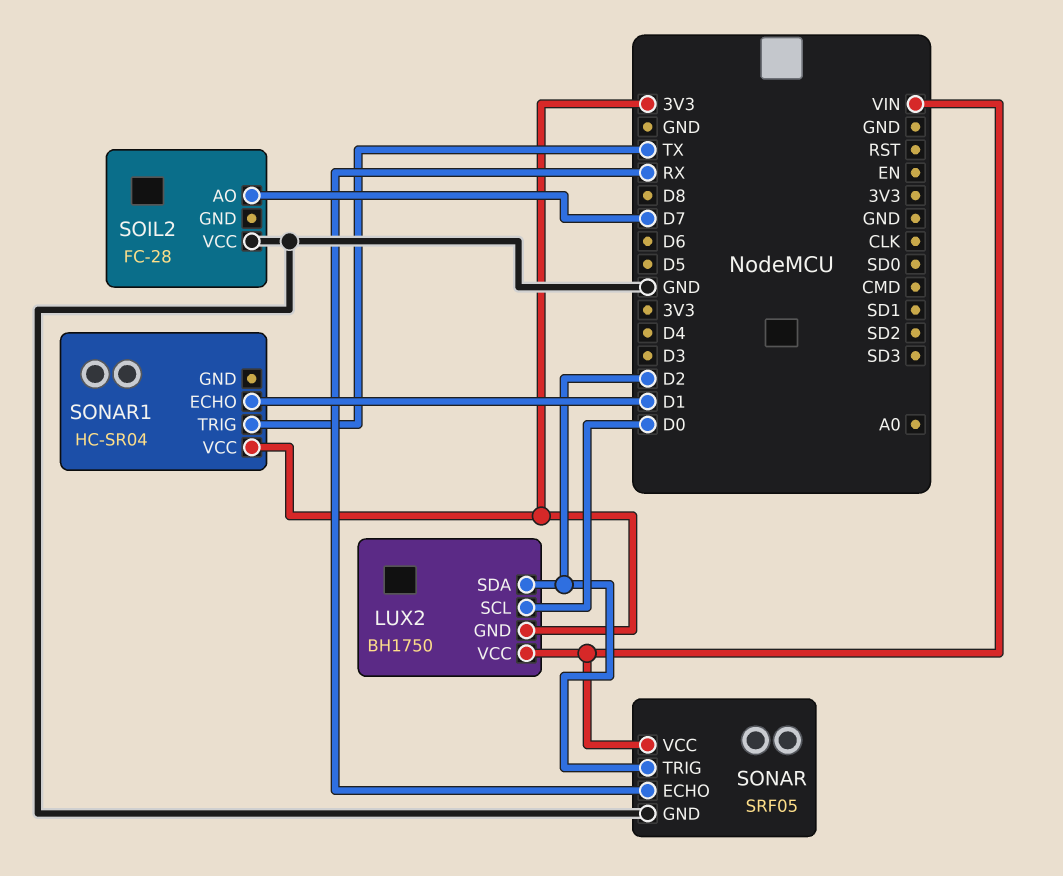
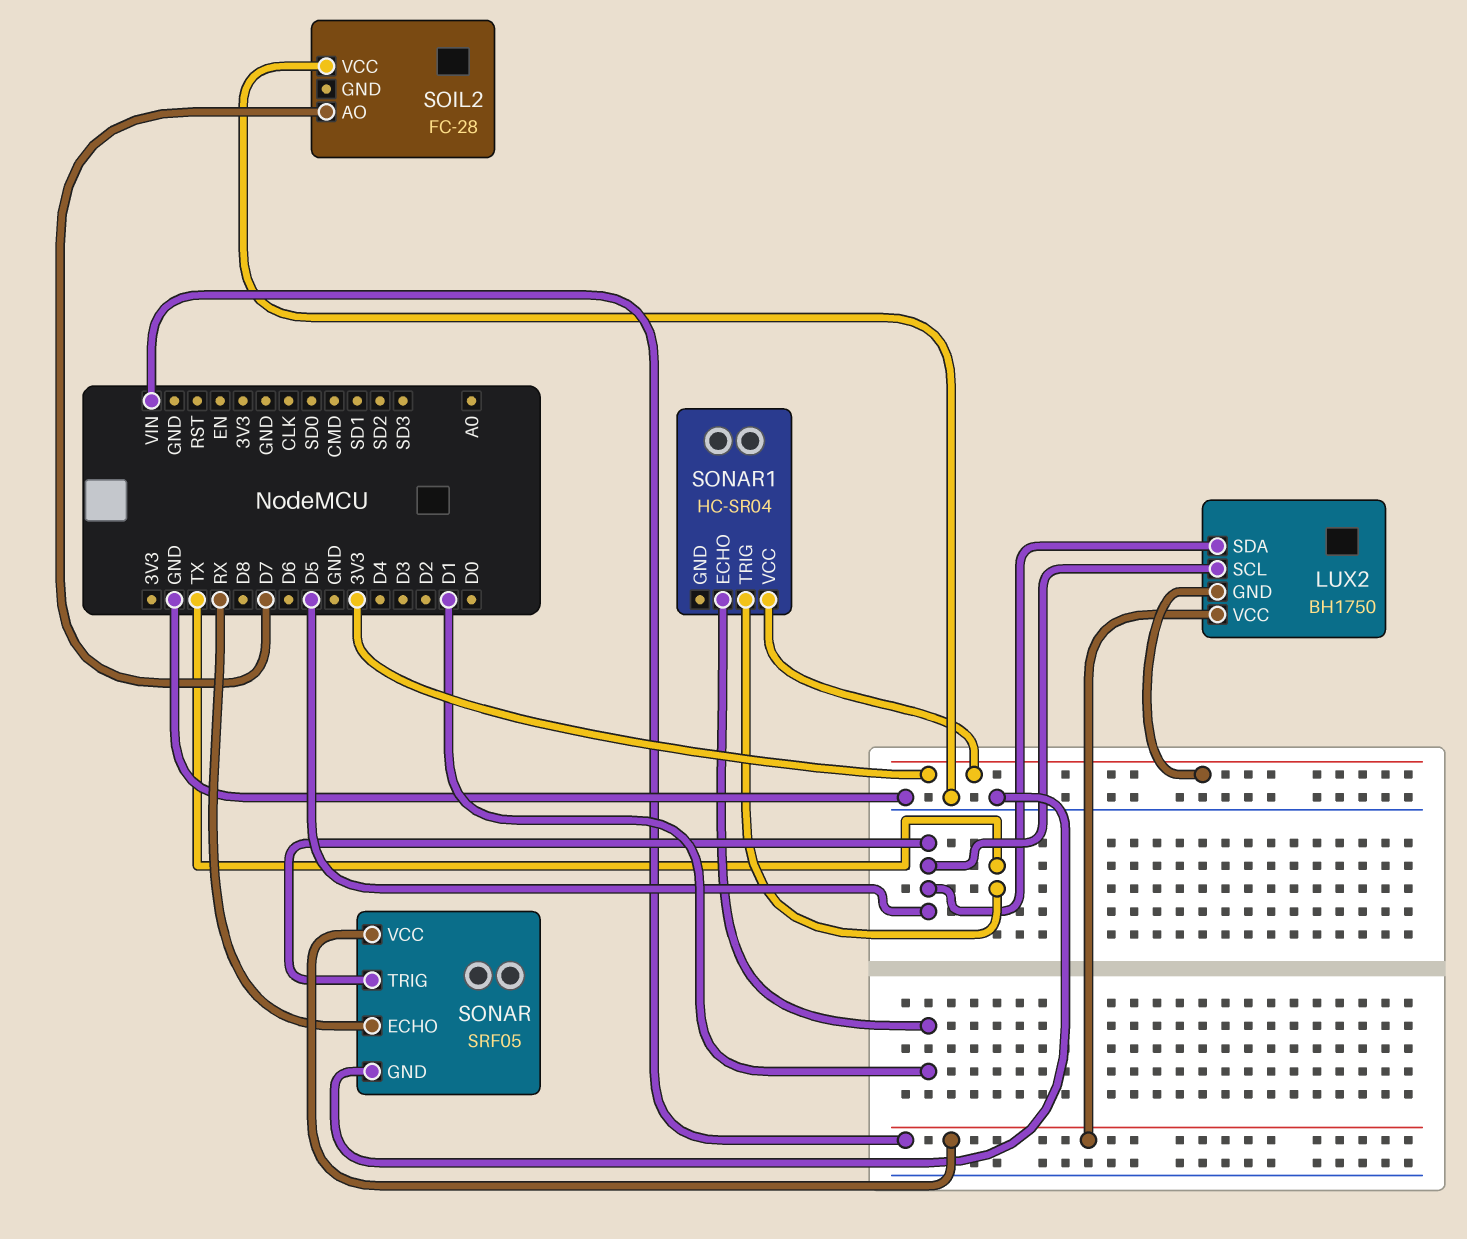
LUX2 pin SCL: D0 -> D5
LUX2 pin SDA: D2 -> D5
SONAR pin TRIG: D2 -> D5

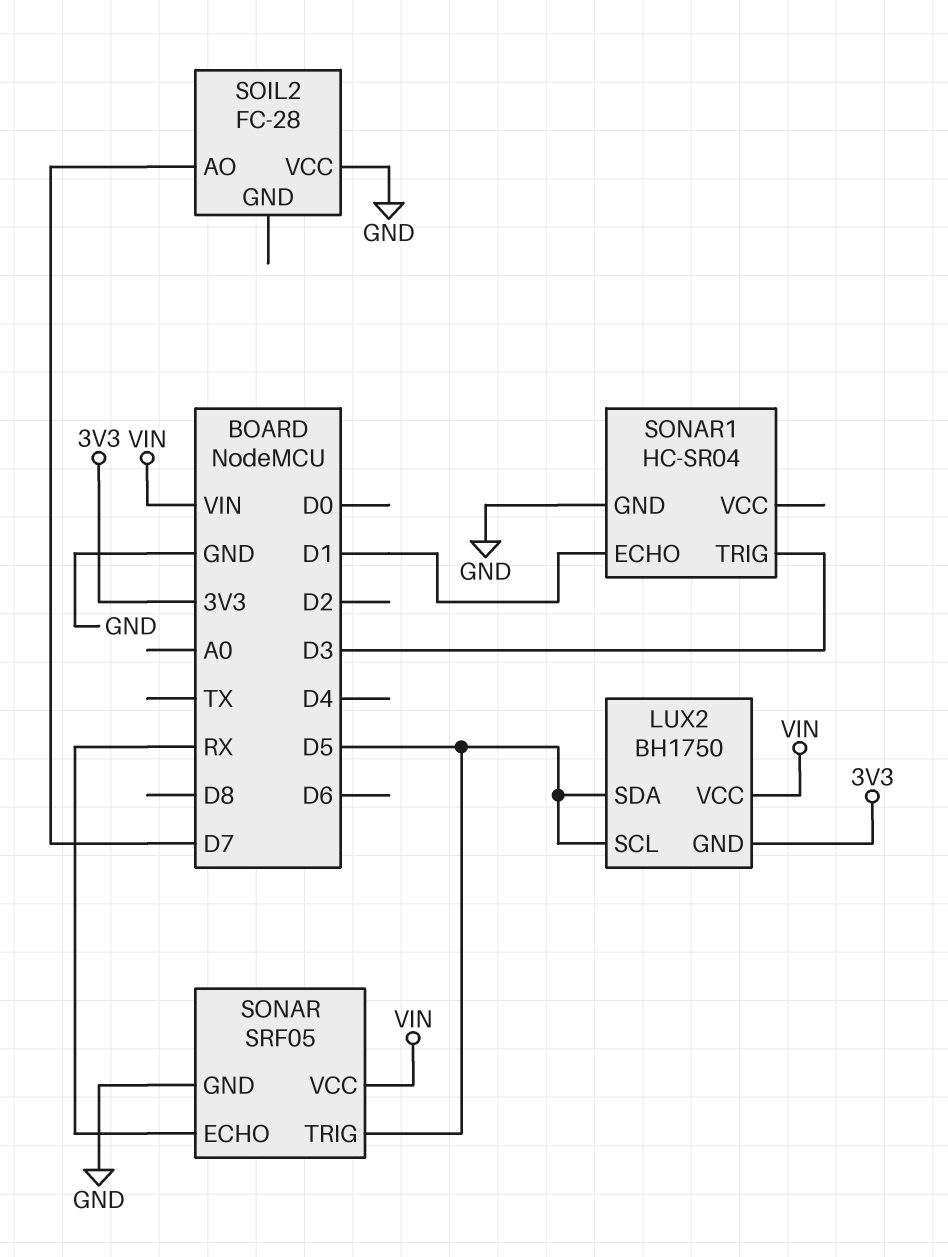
SONAR1 pin GND: none -> GND
SONAR1 pin TRIG: TX -> D3
SONAR1 pin VCC: 3V3 -> none

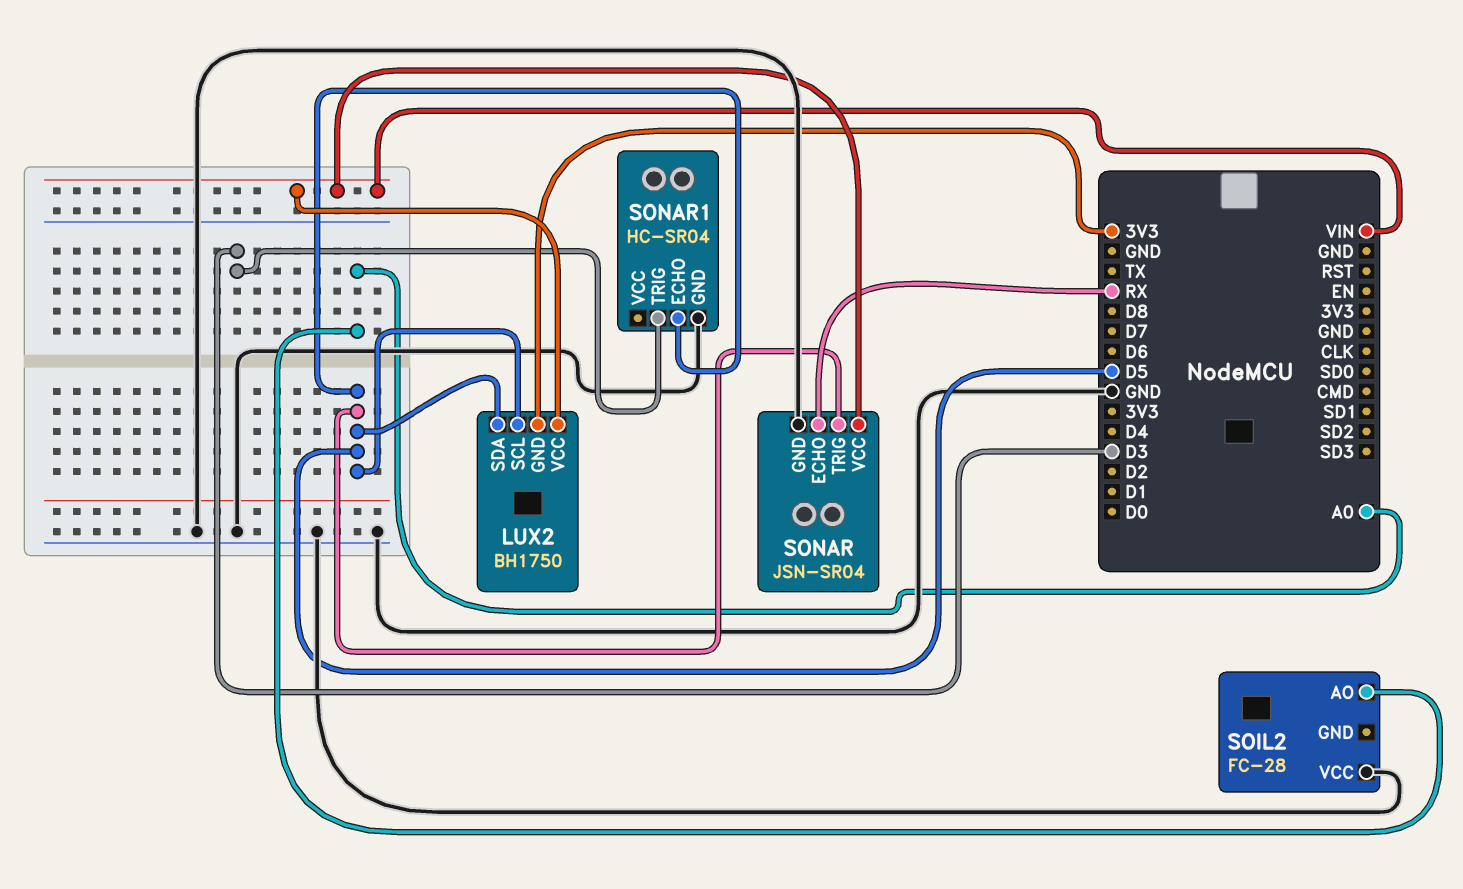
SOIL2 pin AO: D7 -> A0
SONAR: SRF05 -> JSN-SR04
SONAR1 pin ECHO: D1 -> D5

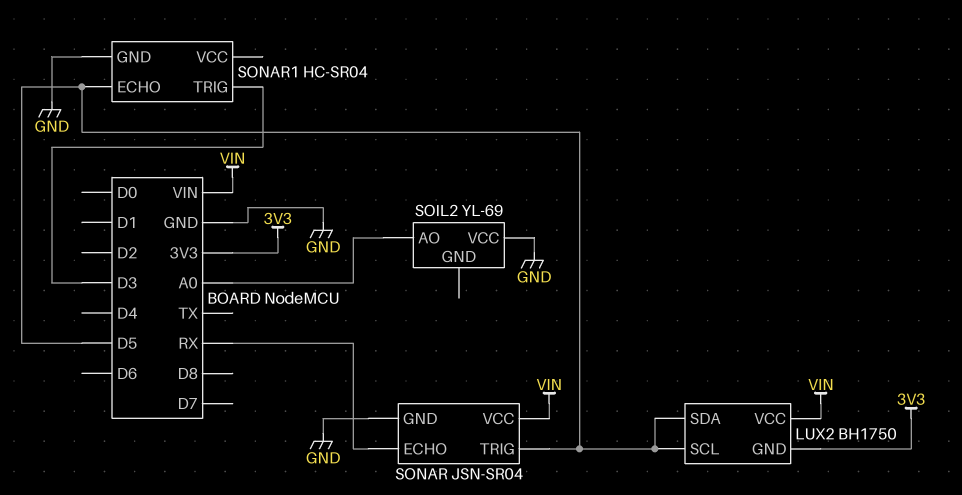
SOIL2: FC-28 -> YL-69

